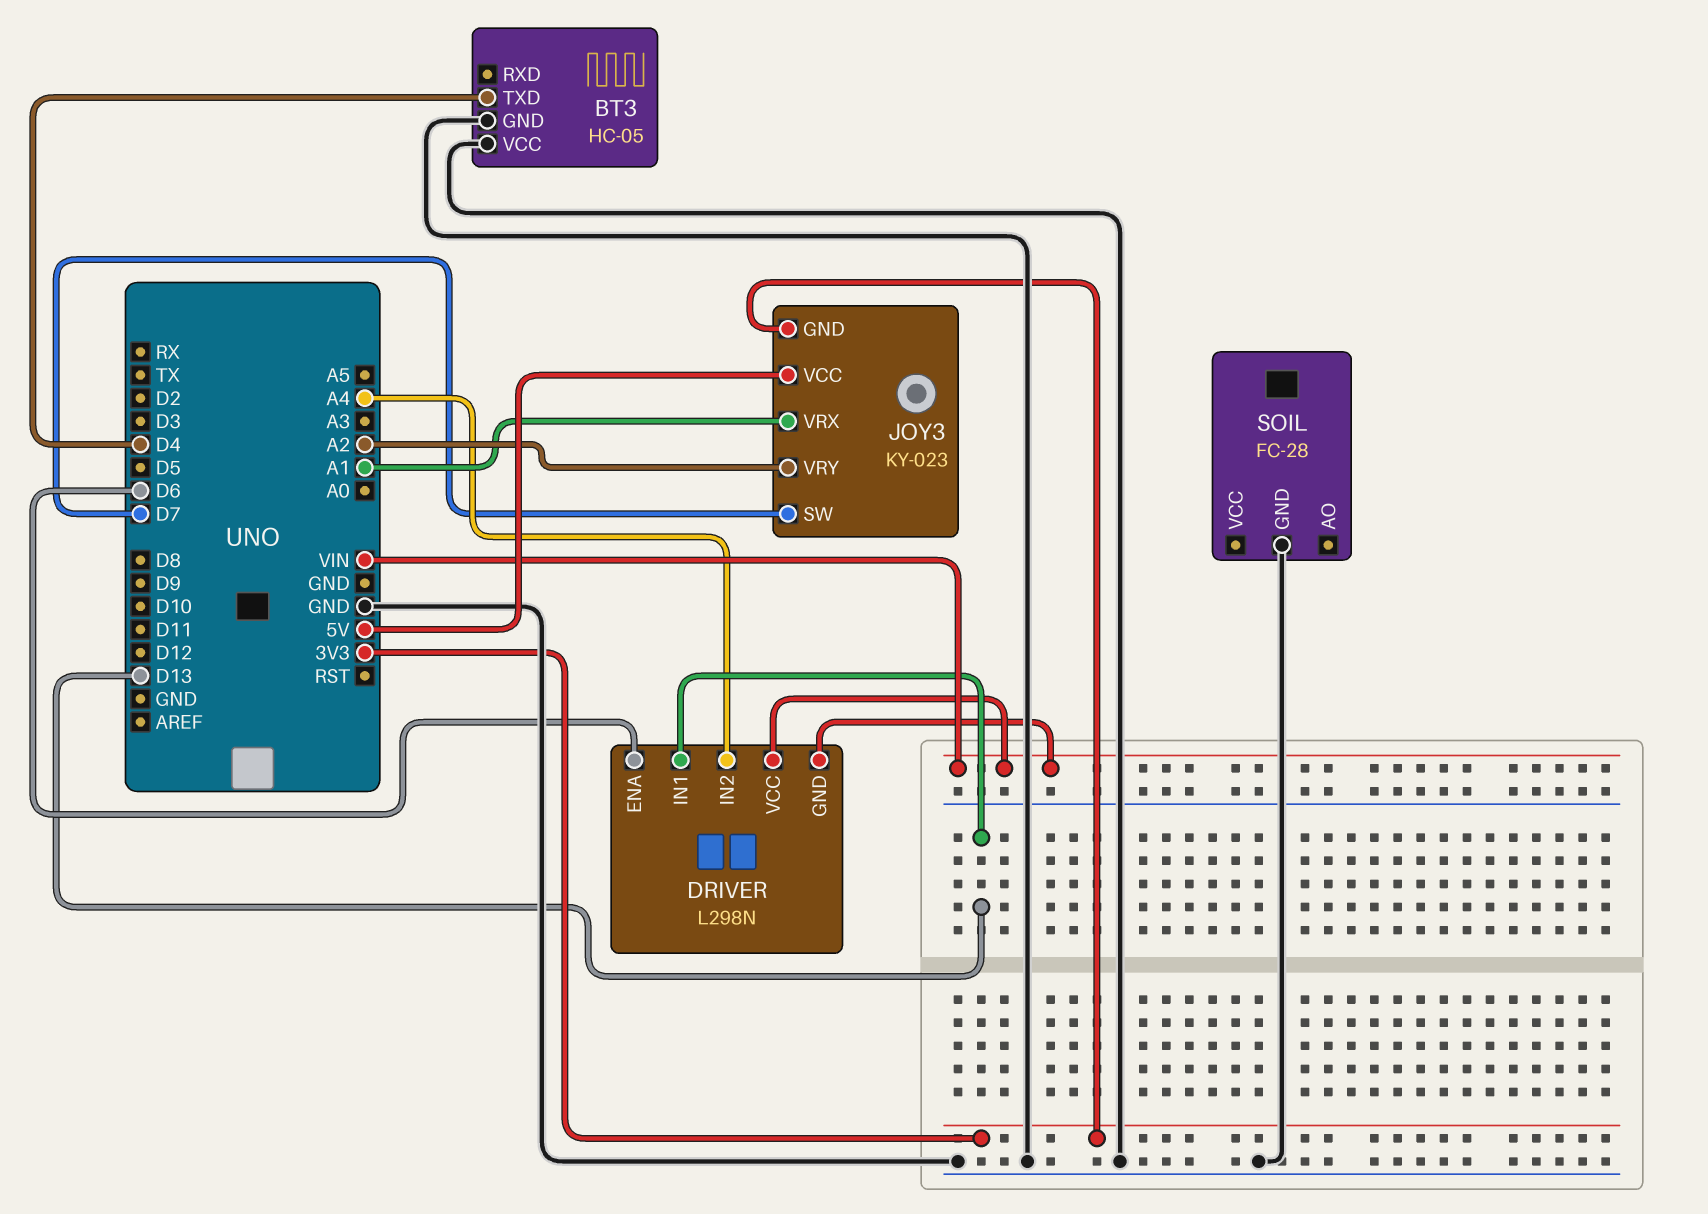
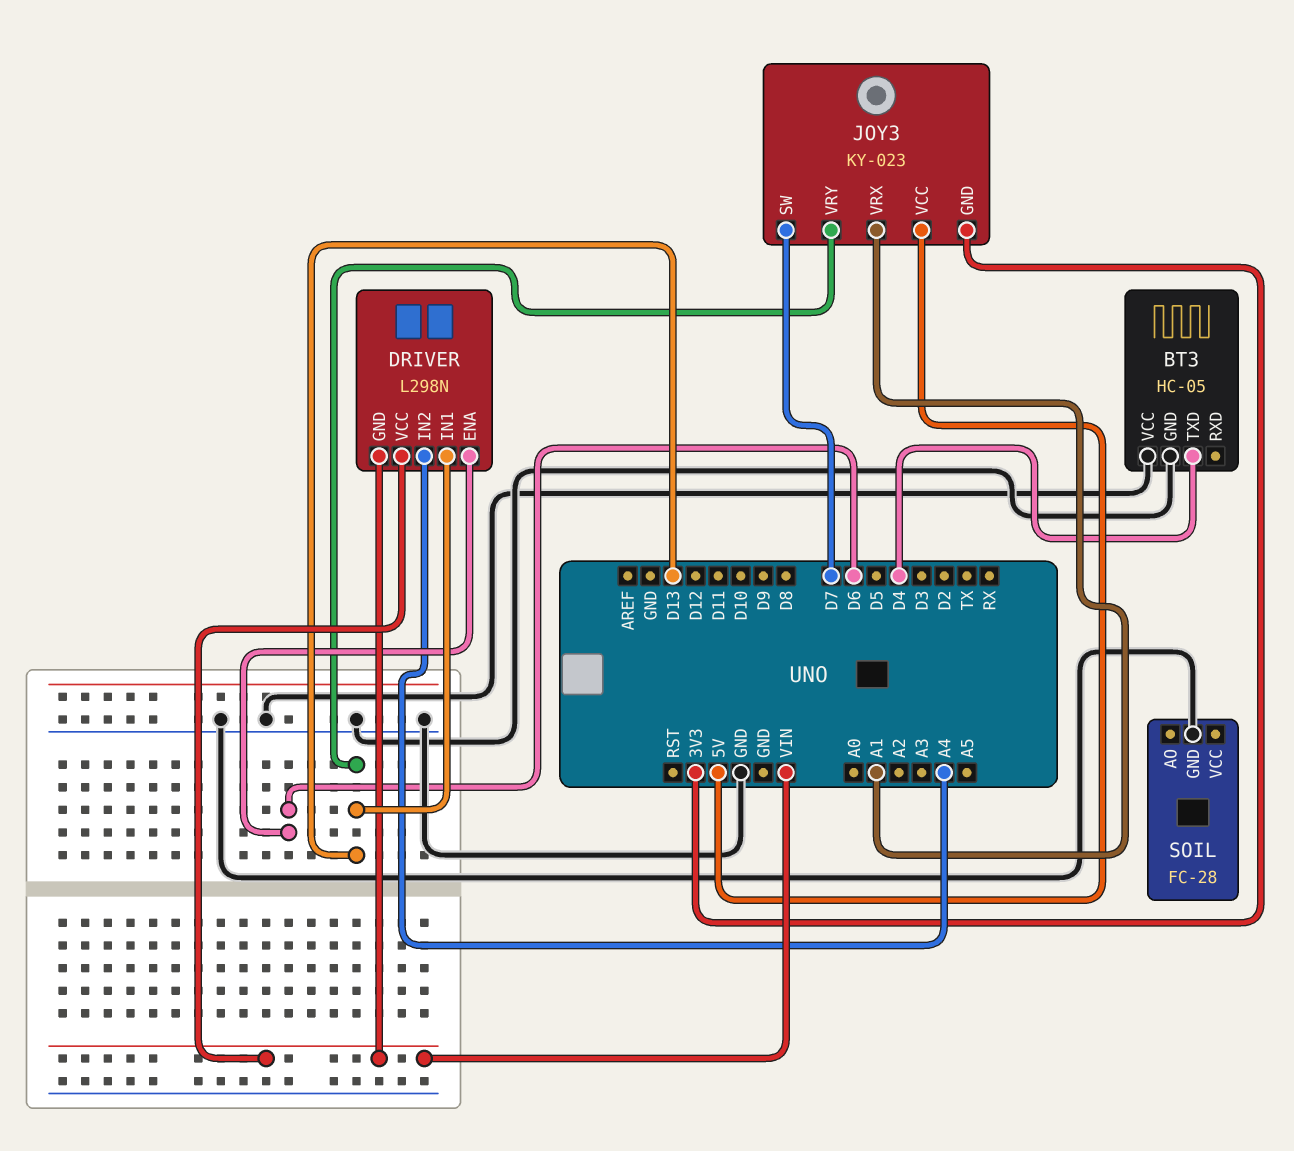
JOY3 pin VRY: A2 -> D13

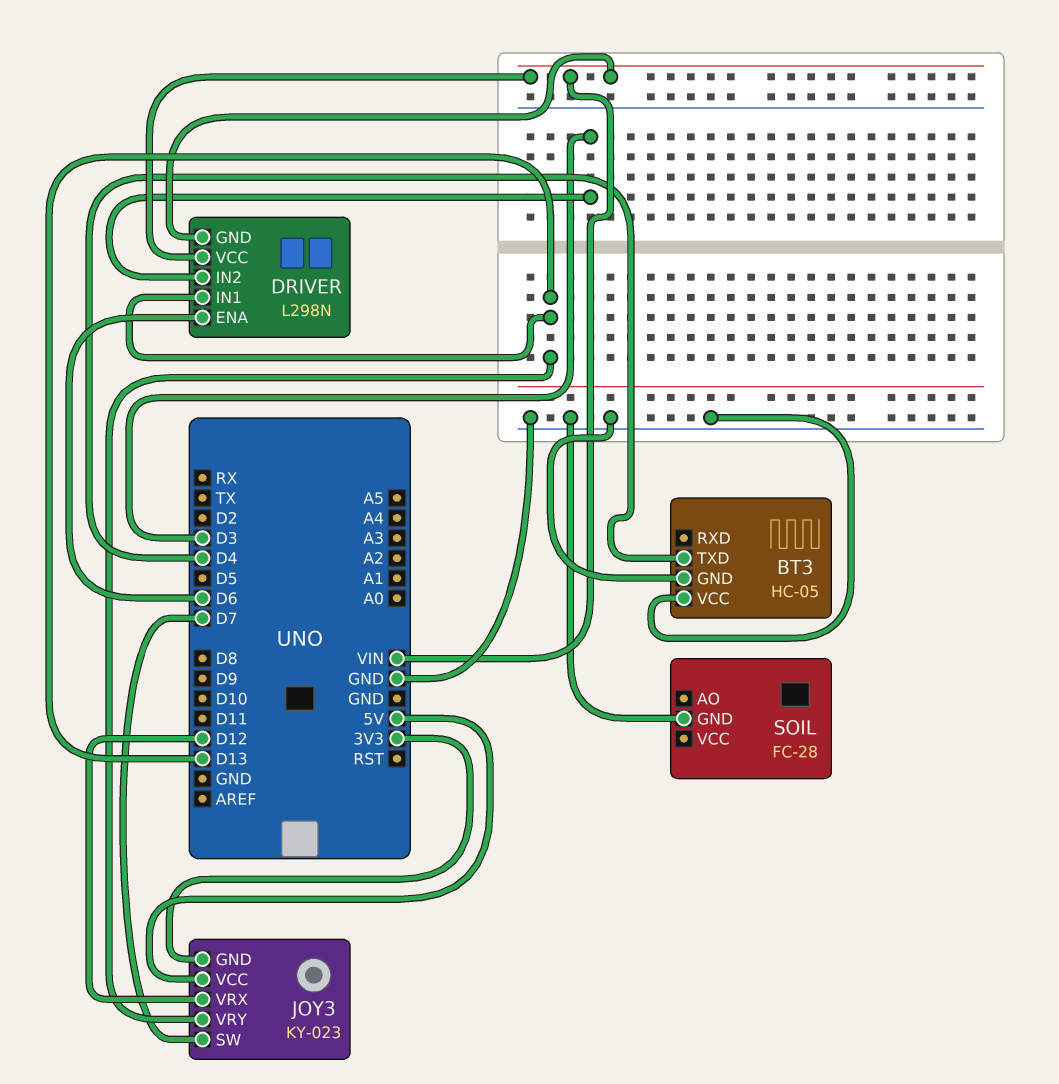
DRIVER pin IN2: A4 -> D3
JOY3 pin VRX: A1 -> D12

